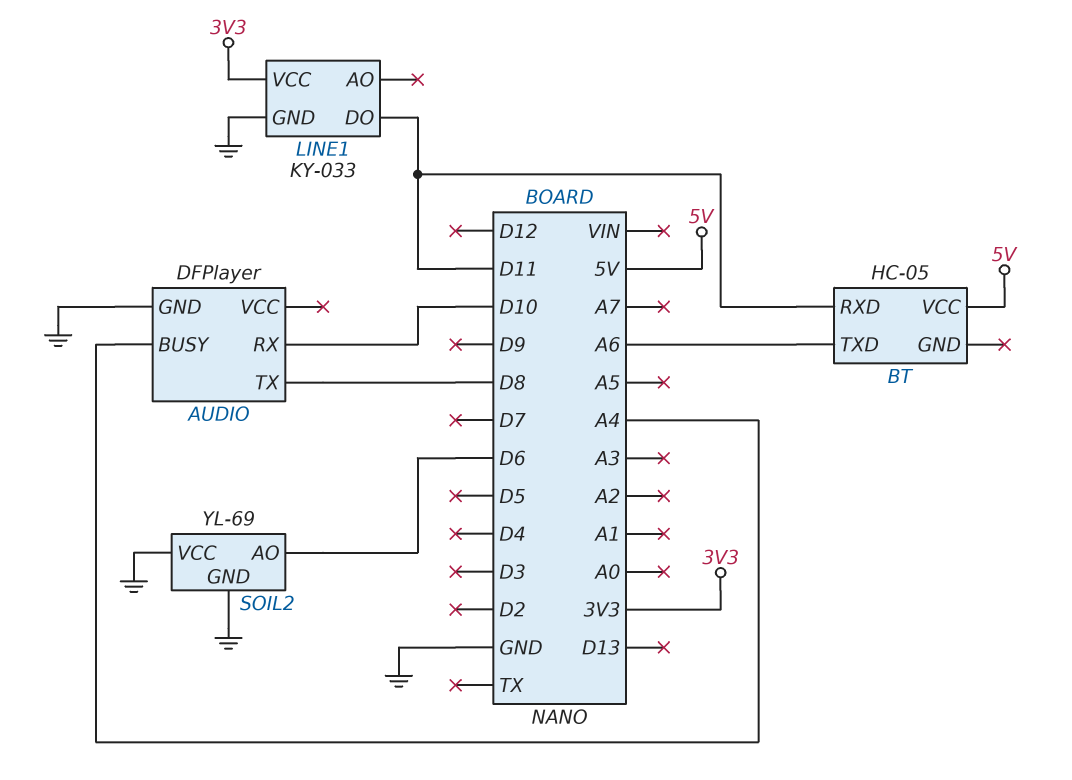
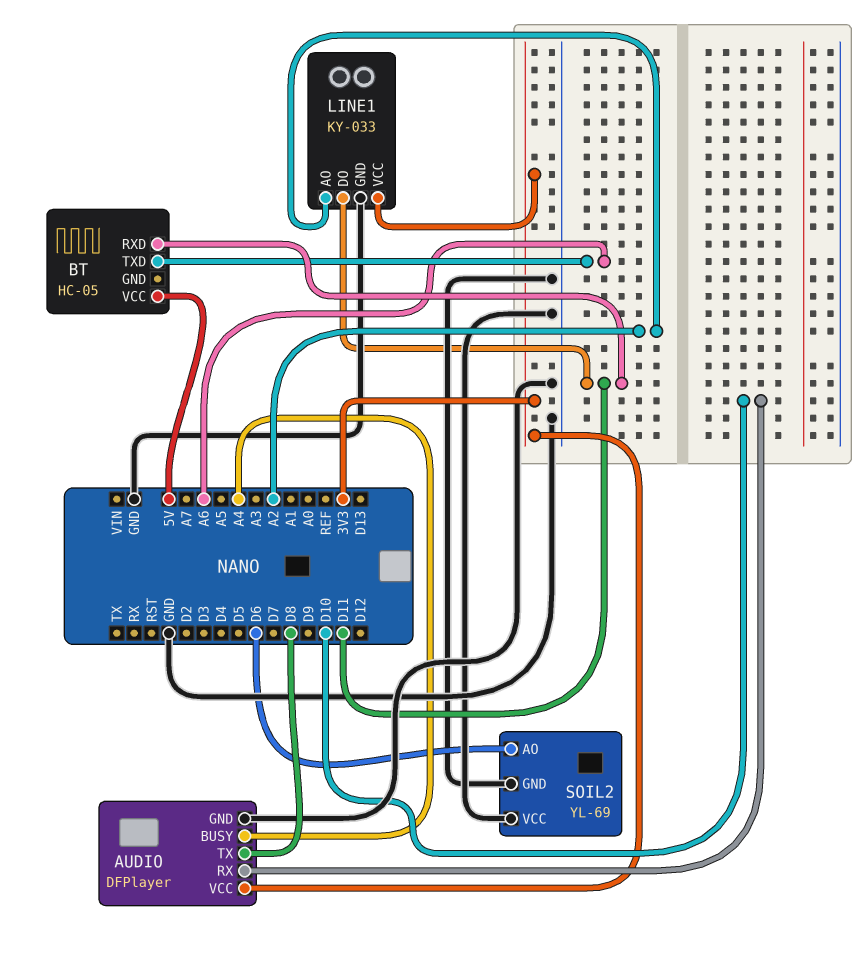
AUDIO pin VCC: none -> 3V3
LINE1 pin AO: none -> A2

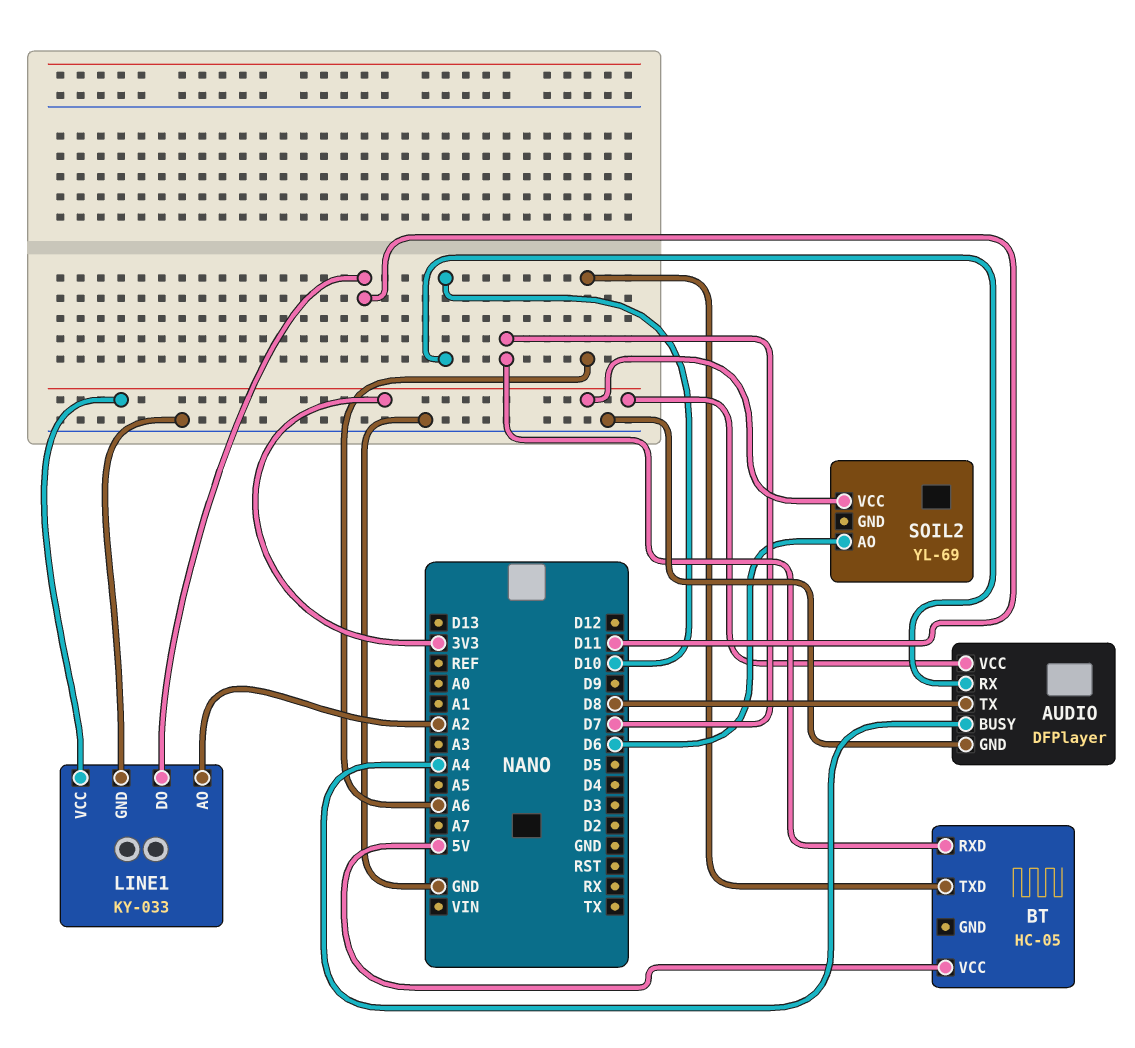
BT pin RXD: D11 -> D7
SOIL2 pin GND: GND -> none
SOIL2 pin VCC: GND -> 3V3

